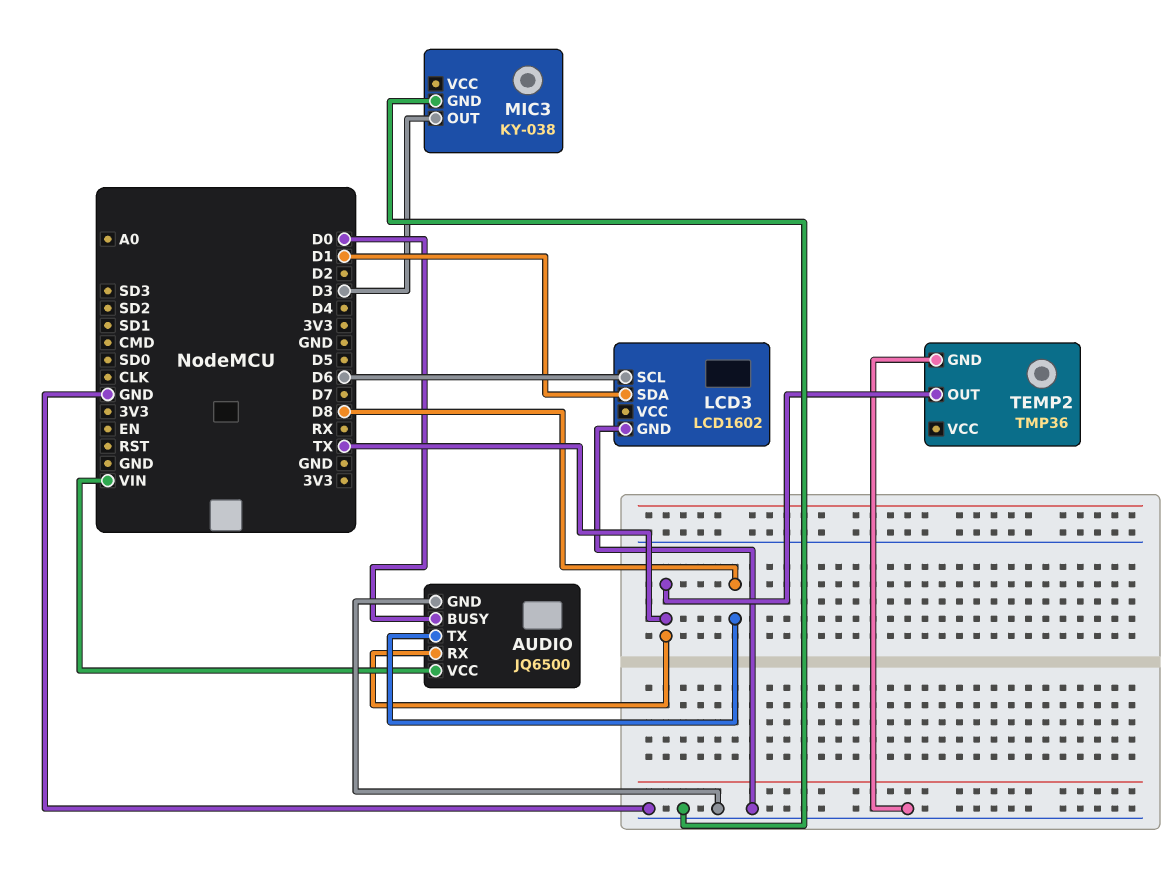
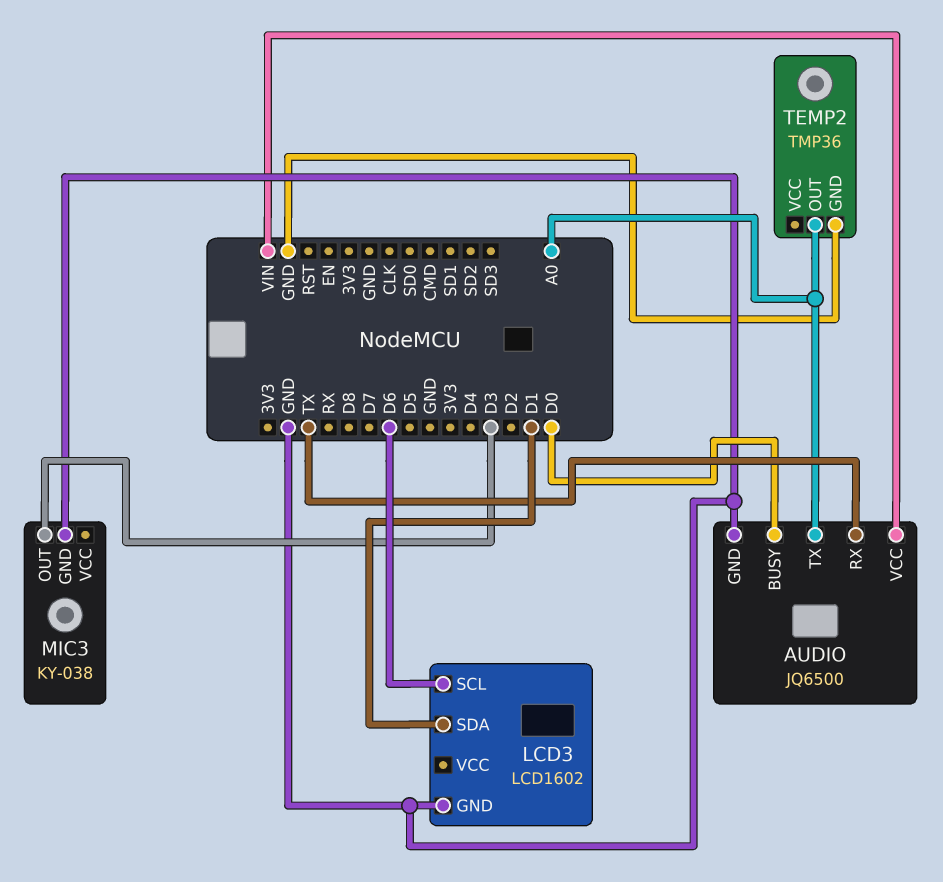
AUDIO pin TX: D8 -> A0
TEMP2 pin OUT: TX -> A0

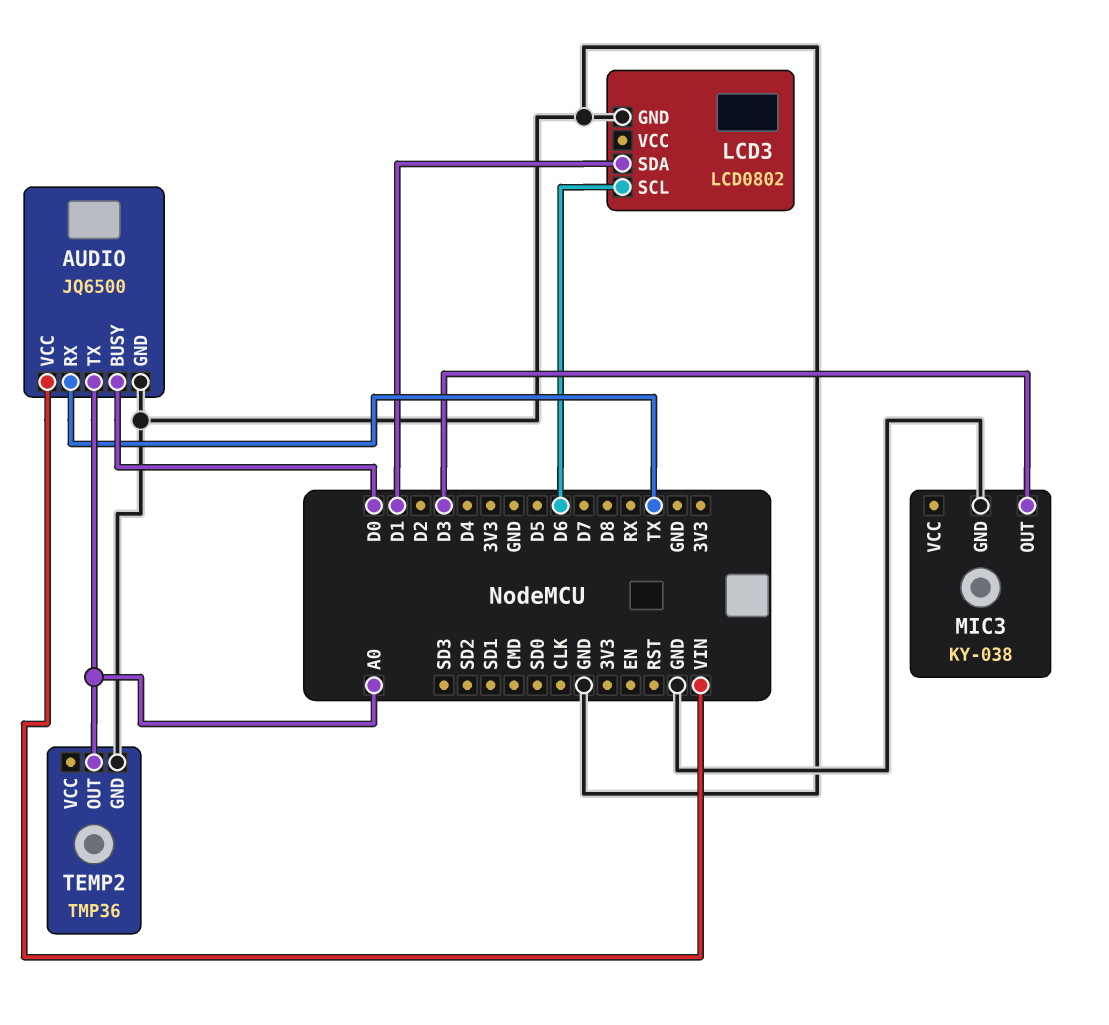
LCD3: LCD1602 -> LCD0802

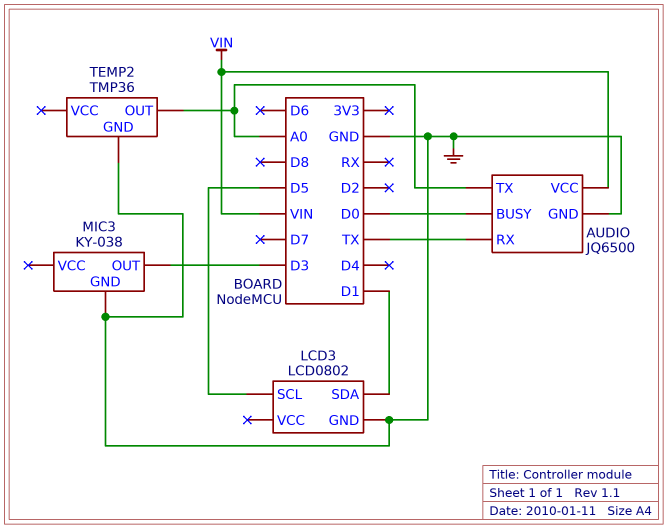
LCD3 pin SCL: D6 -> D5

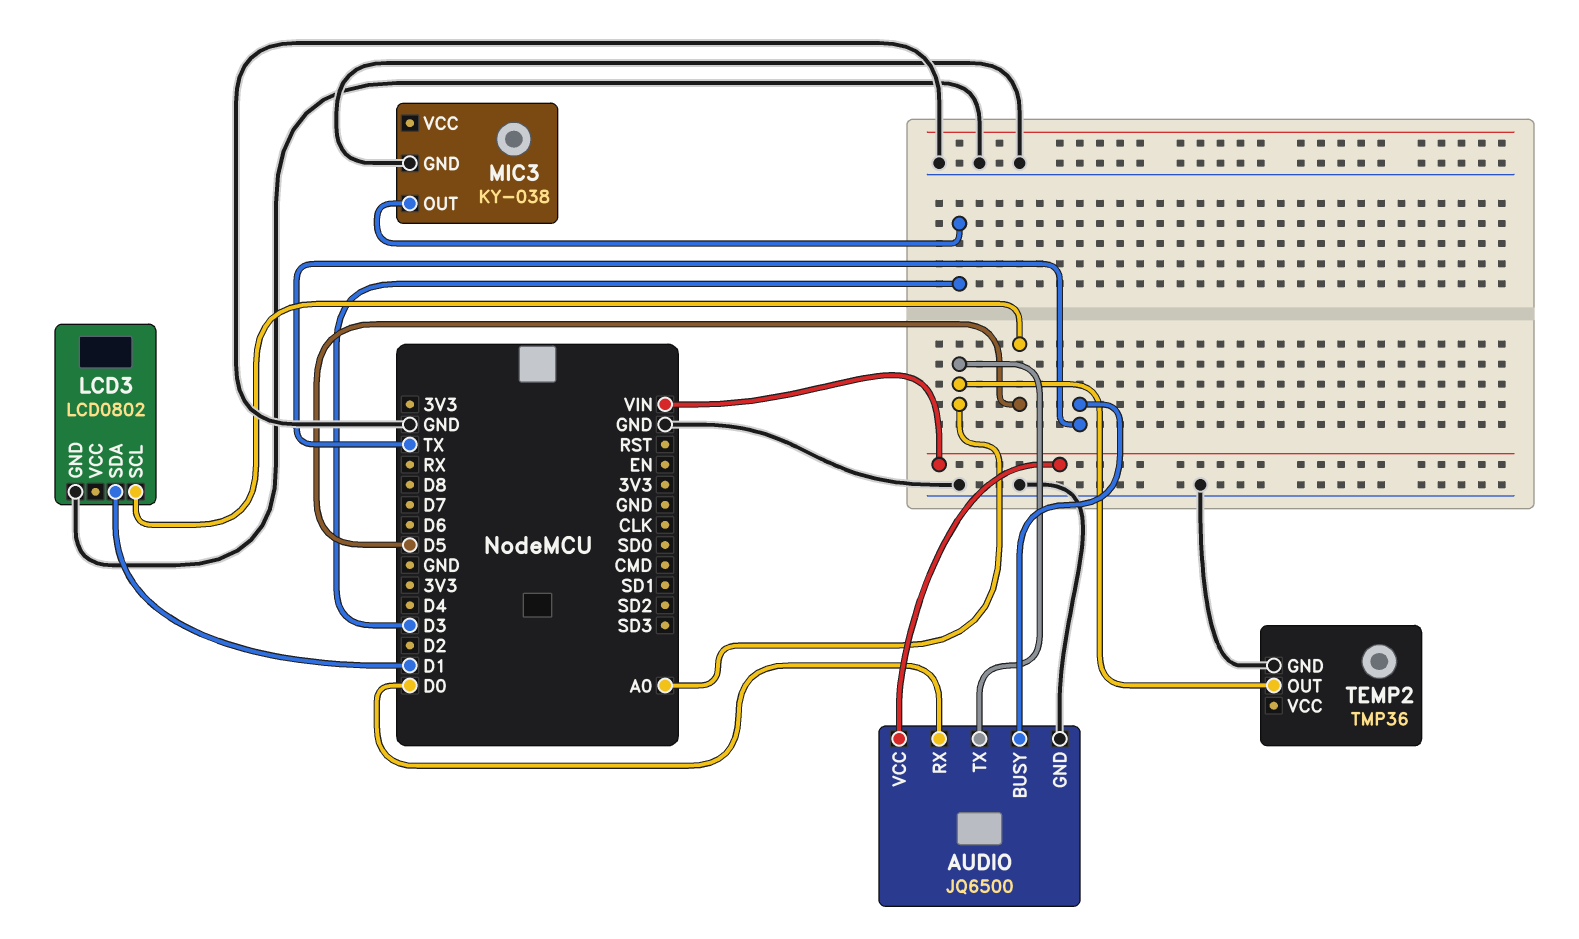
AUDIO pin BUSY: D0 -> TX
AUDIO pin RX: TX -> D0

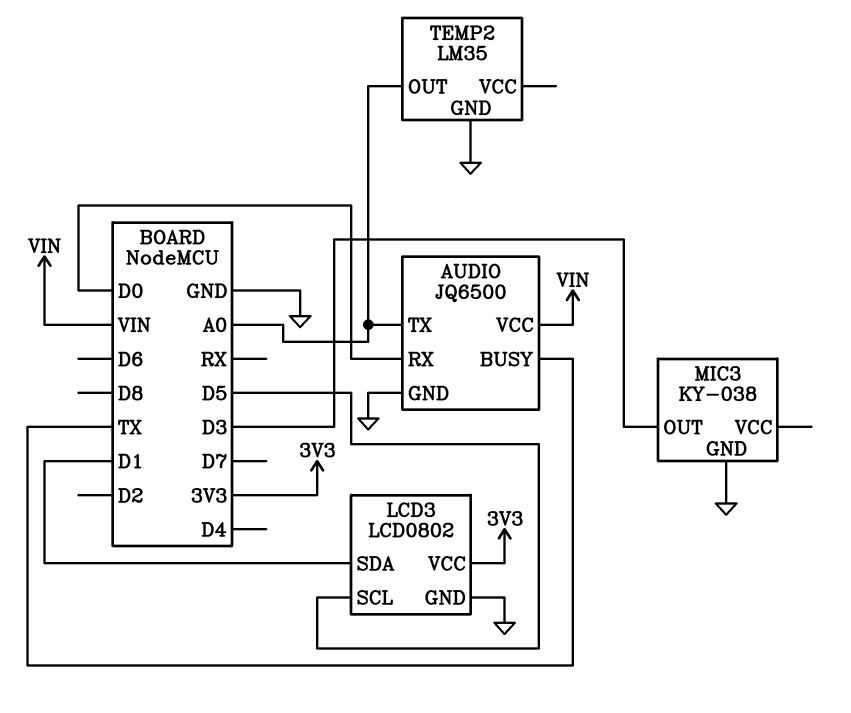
LCD3 pin VCC: none -> 3V3
TEMP2: TMP36 -> LM35

